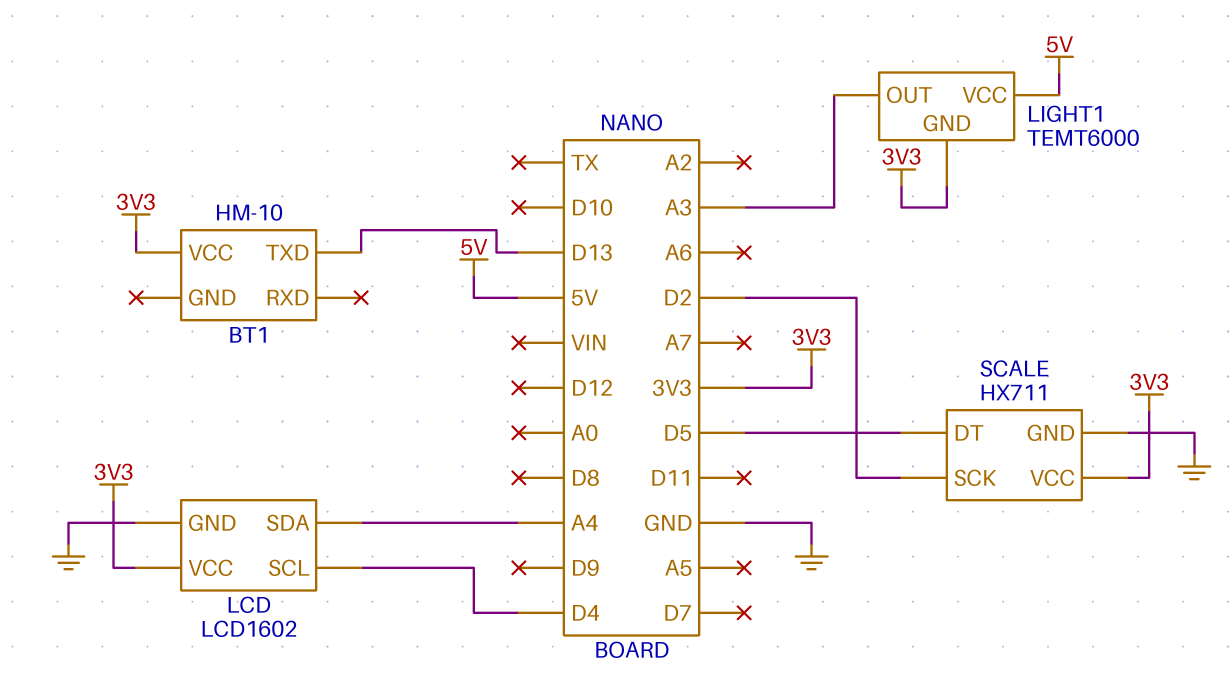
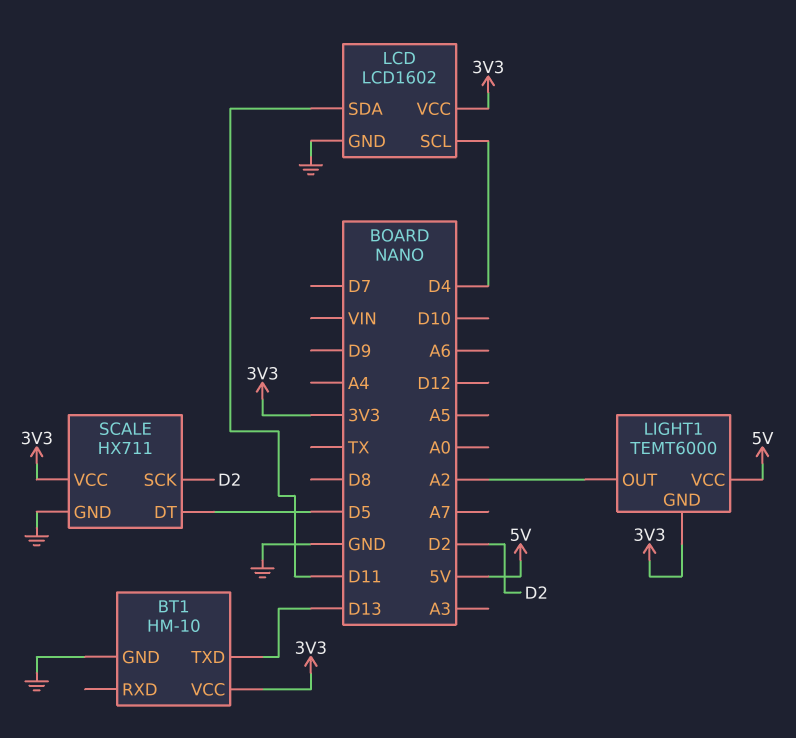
BT1 pin GND: none -> GND
LCD pin SDA: A4 -> D11
LIGHT1 pin OUT: A3 -> A2

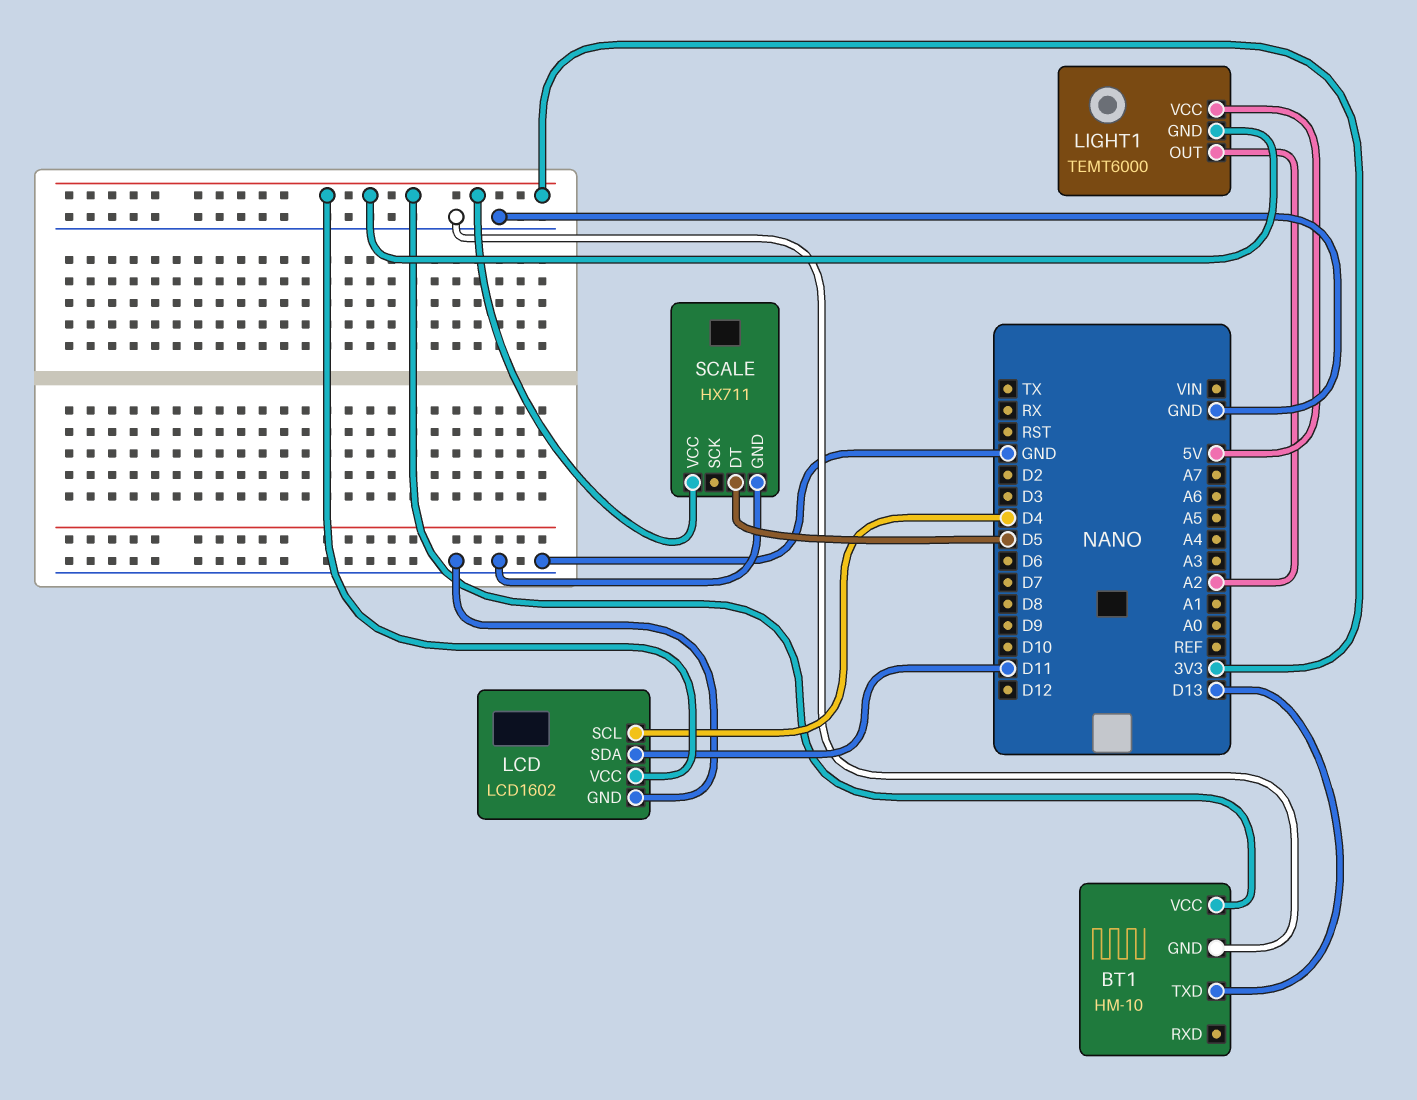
SCALE pin SCK: D2 -> none

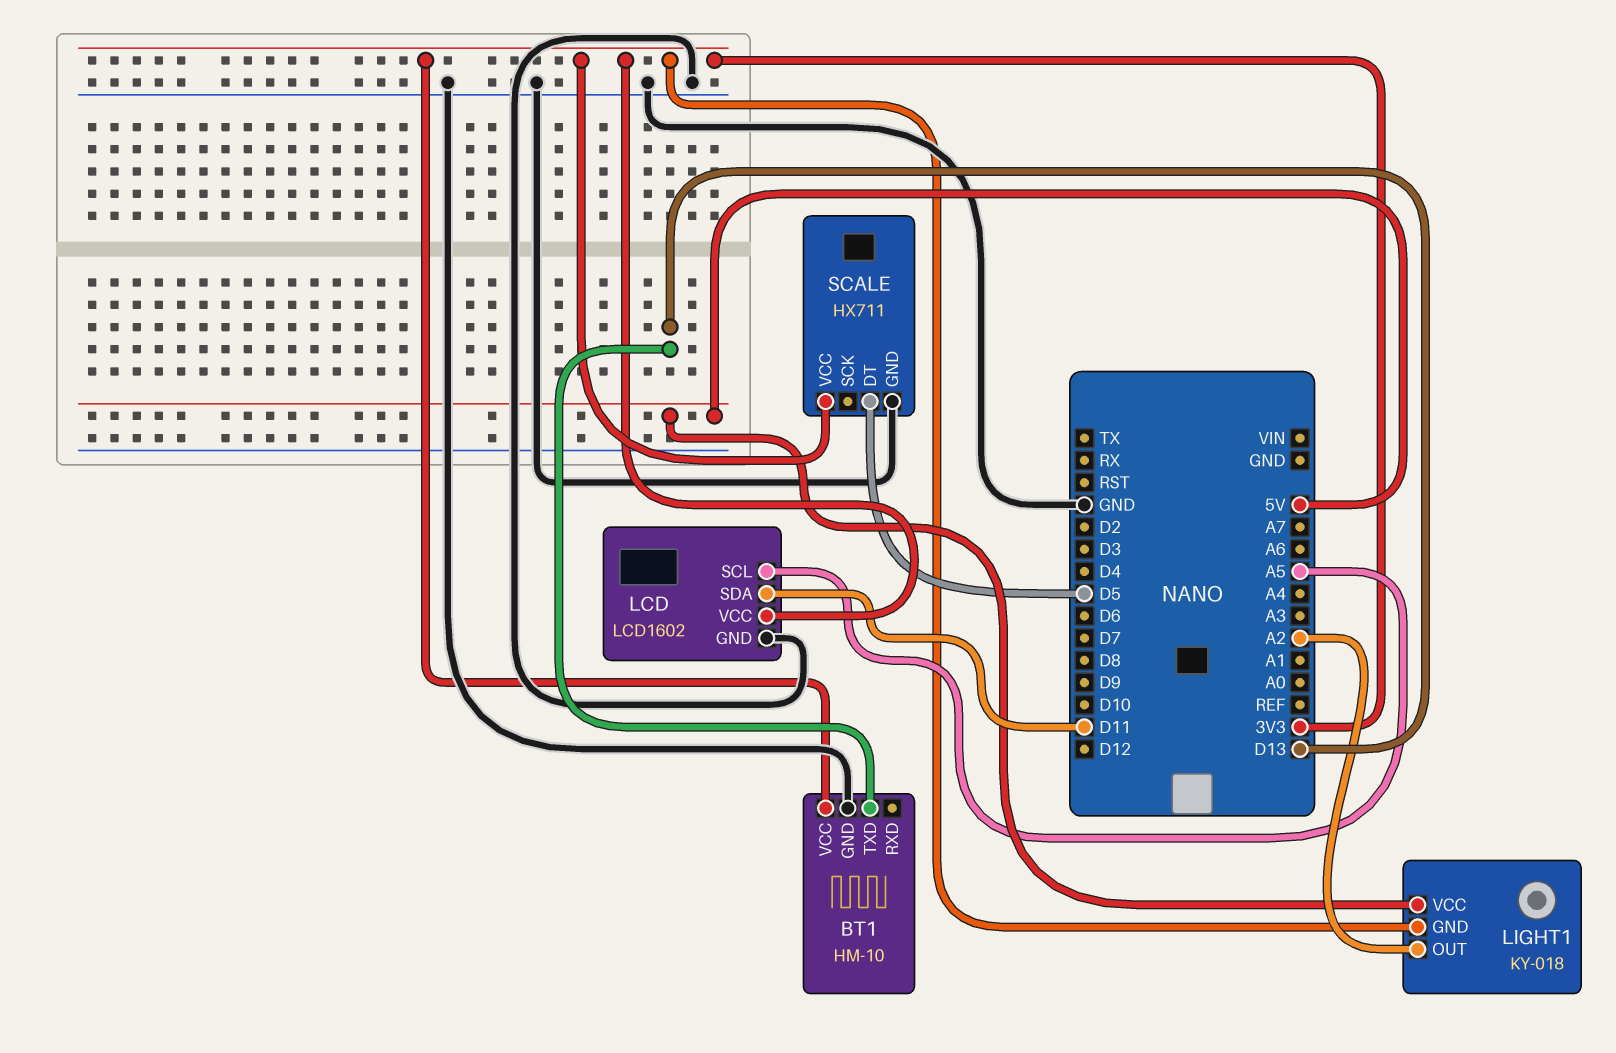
LCD pin SCL: D4 -> A5
LIGHT1: TEMT6000 -> KY-018

